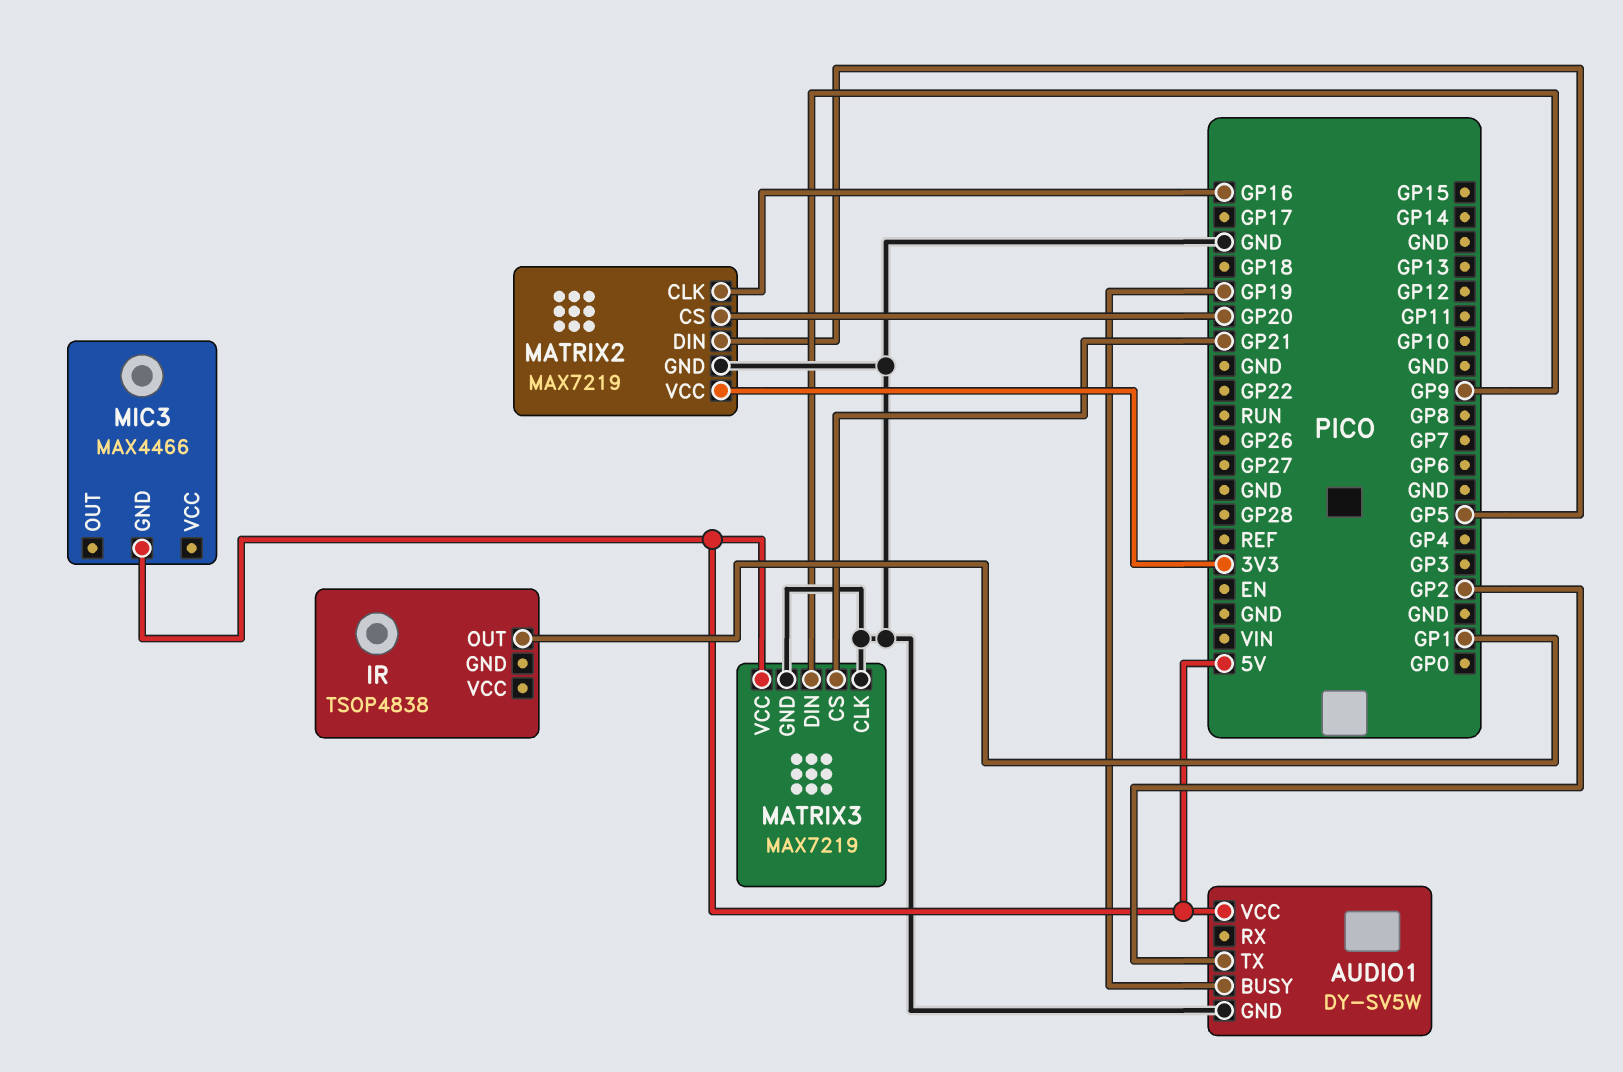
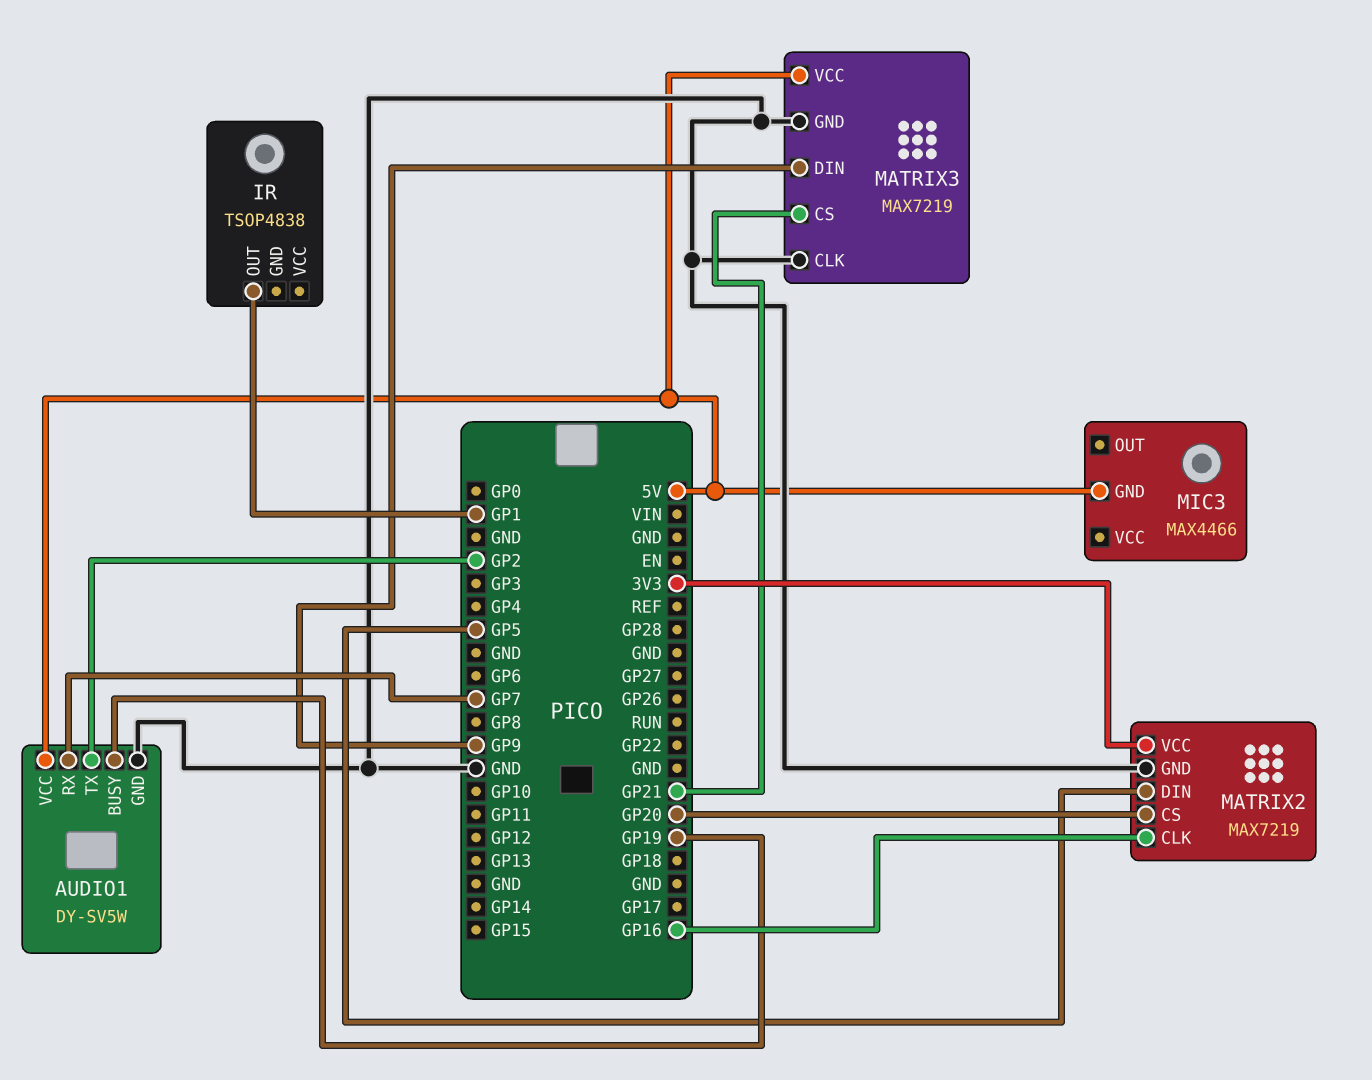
AUDIO1 pin RX: none -> GP7

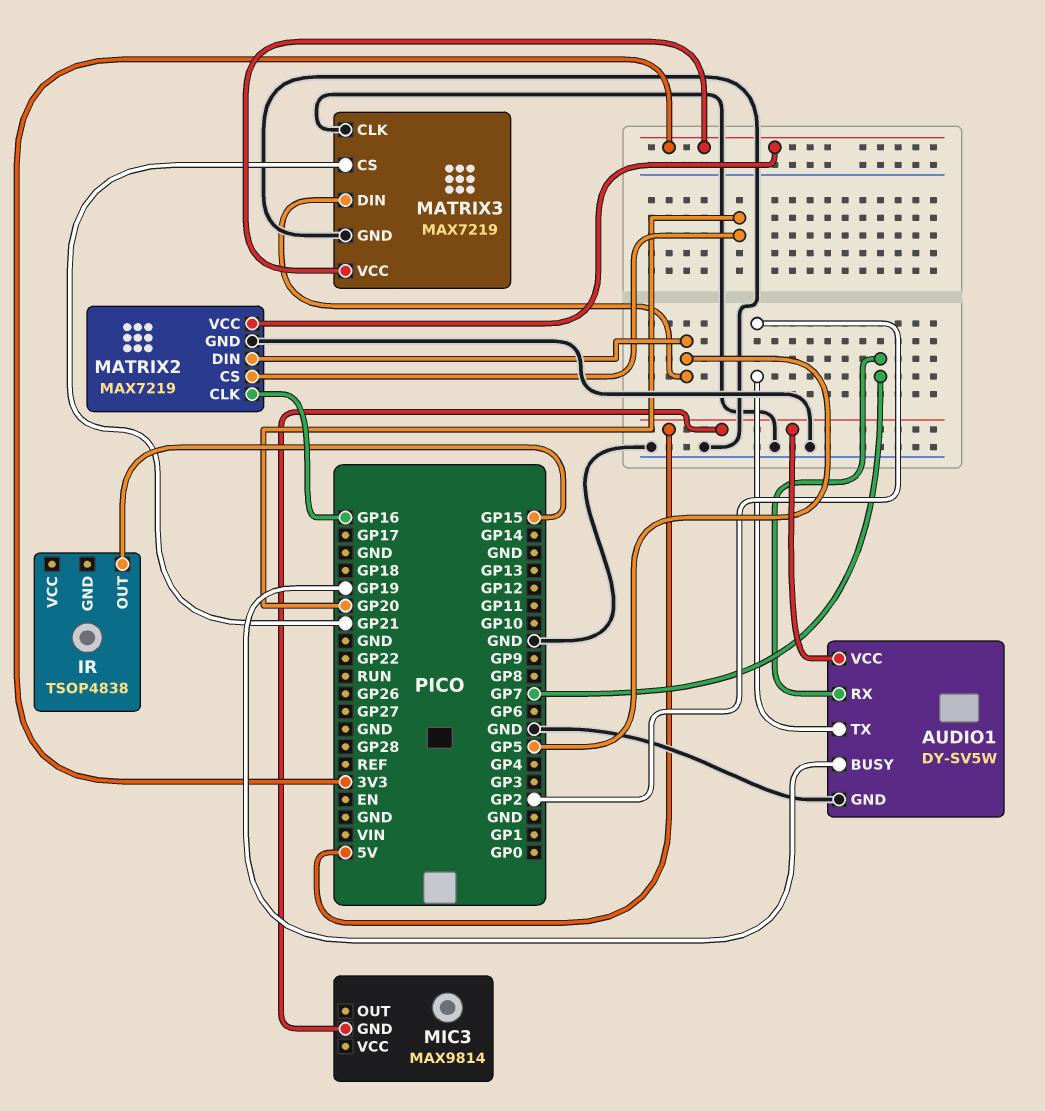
IR pin OUT: GP1 -> GP15
MATRIX3 pin DIN: GP9 -> GP5
MATRIX3 pin VCC: 5V -> 3V3
MIC3: MAX4466 -> MAX9814

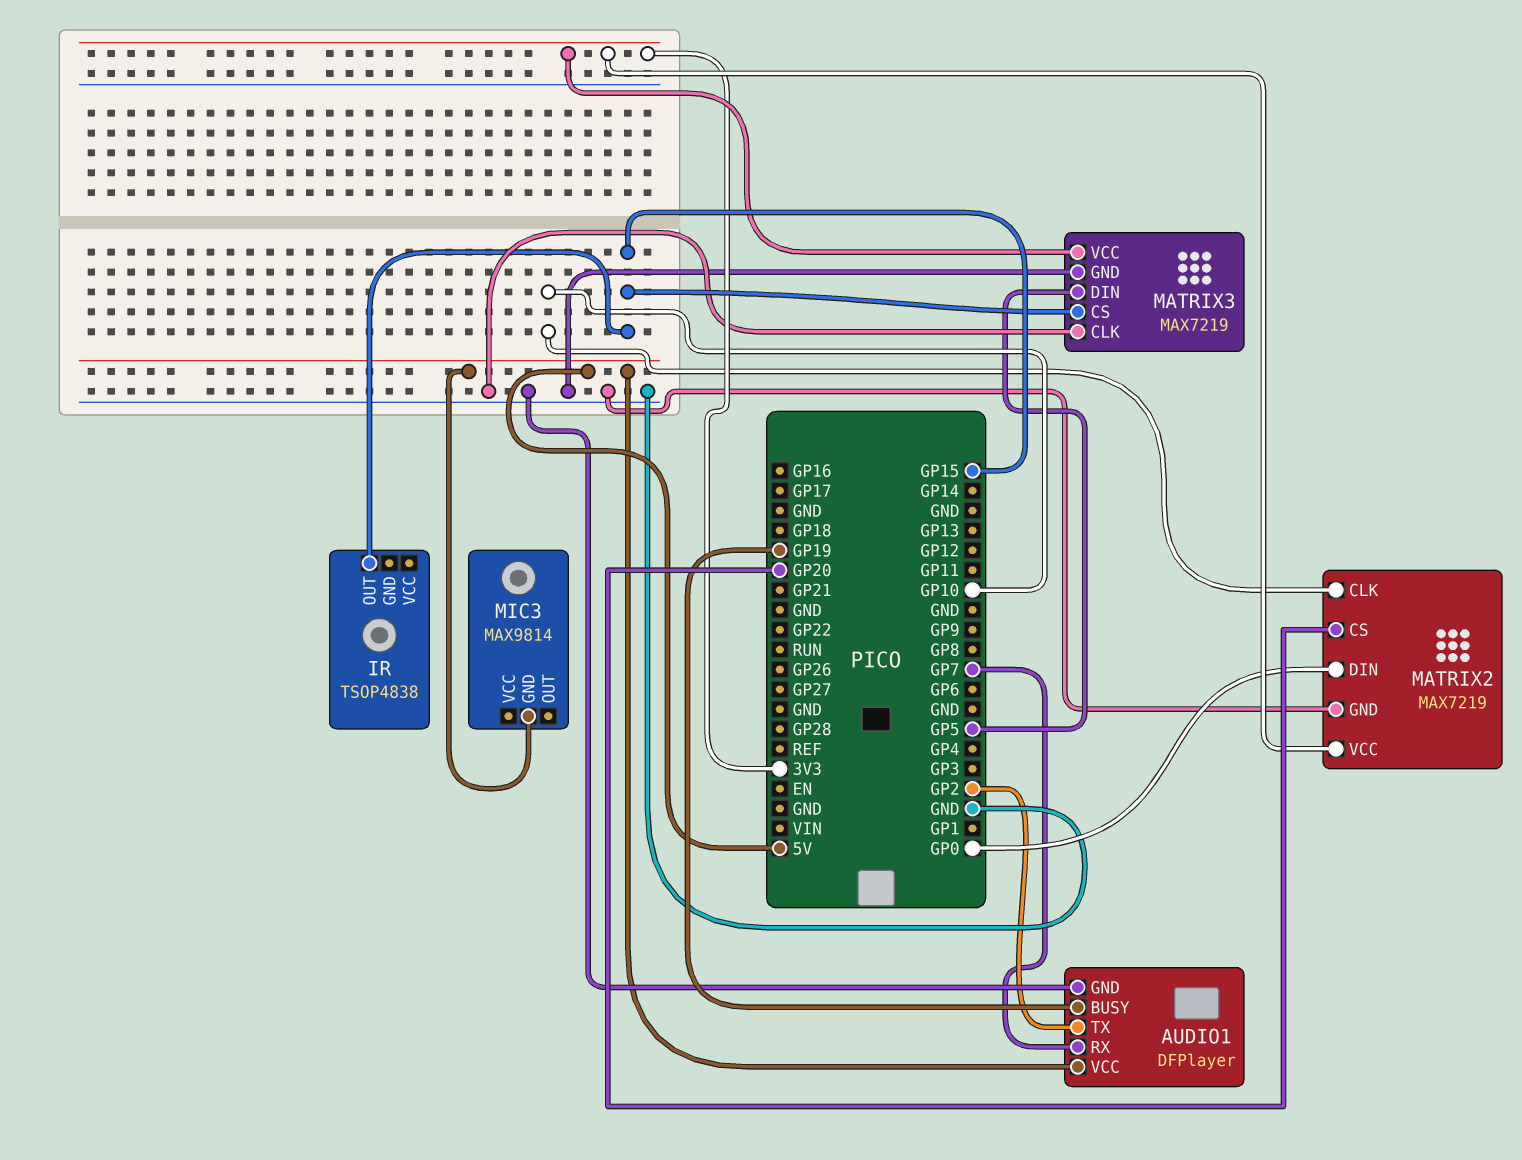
AUDIO1: DY-SV5W -> DFPlayer
MATRIX2 pin CLK: GP16 -> GP10
MATRIX2 pin DIN: GP5 -> GP0
MATRIX3 pin CS: GP21 -> GP15

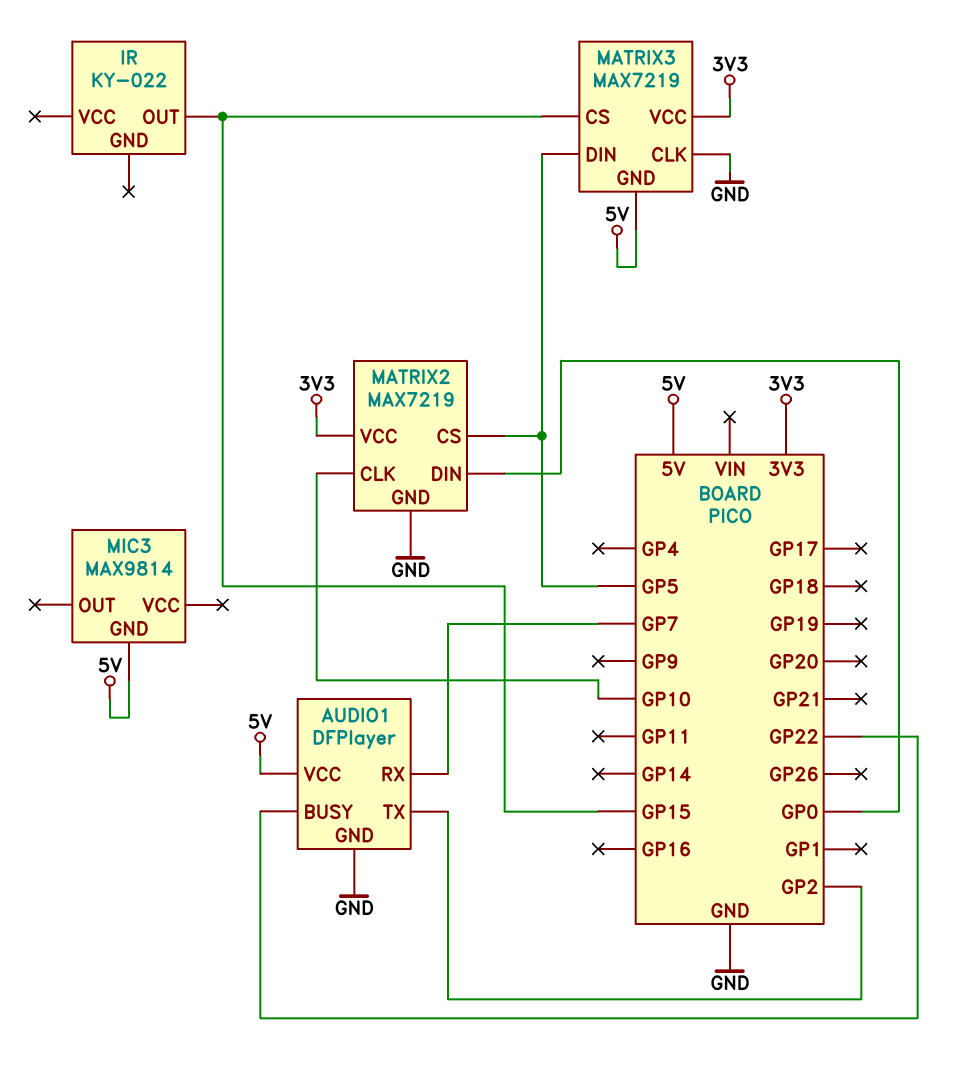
AUDIO1 pin BUSY: GP19 -> GP22
IR: TSOP4838 -> KY-022
MATRIX2 pin CS: GP20 -> GP5
MATRIX3 pin GND: GND -> 5V

